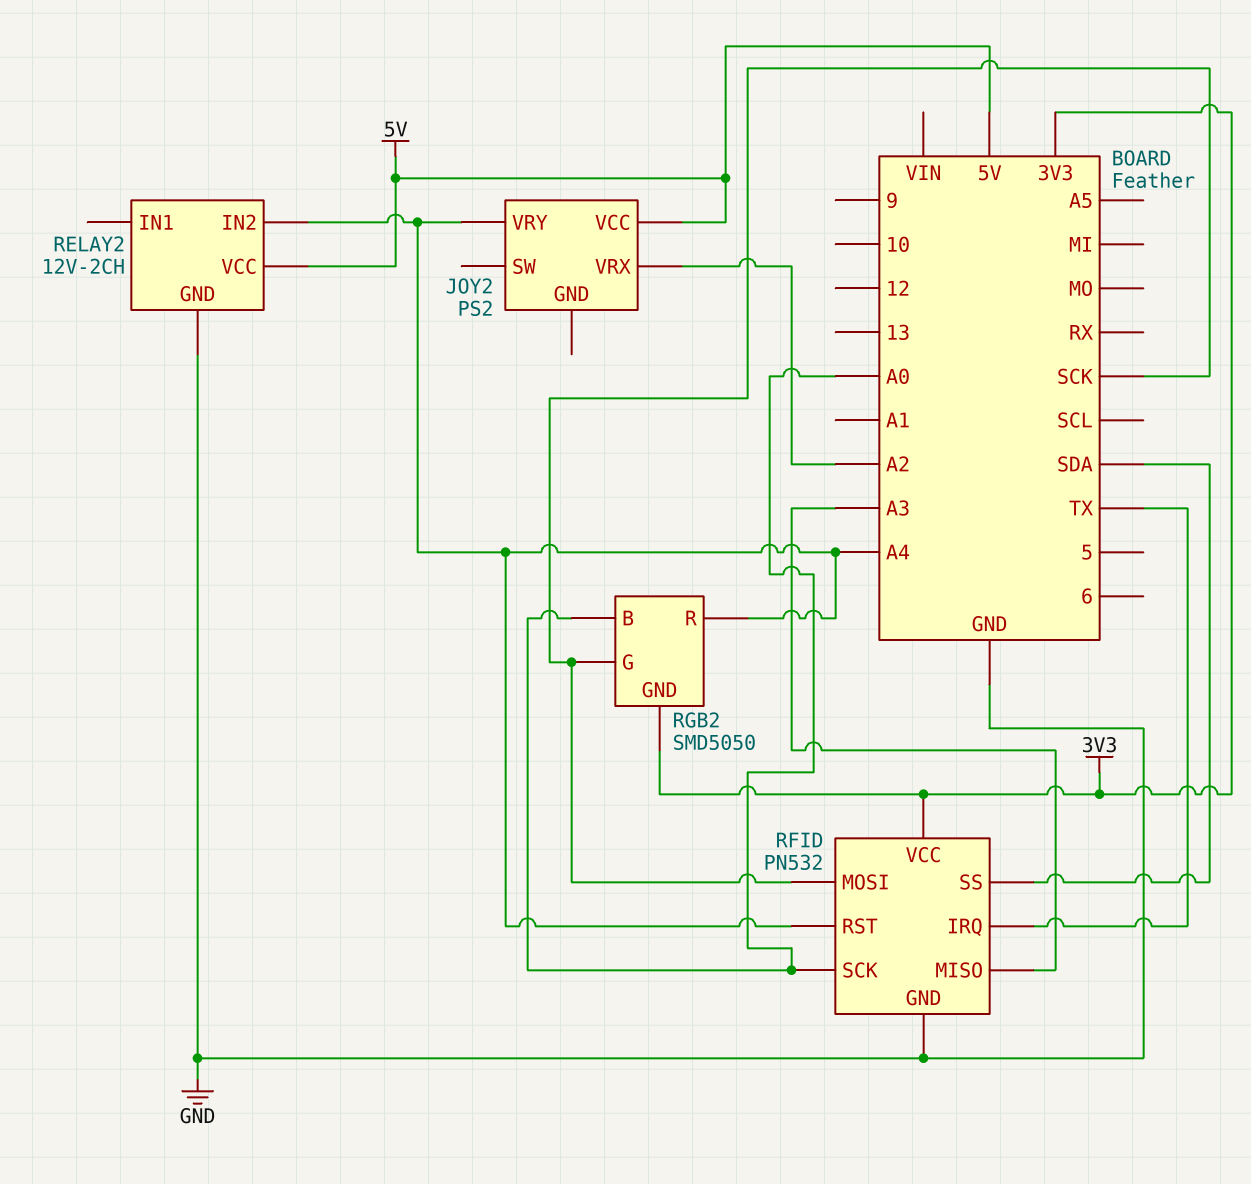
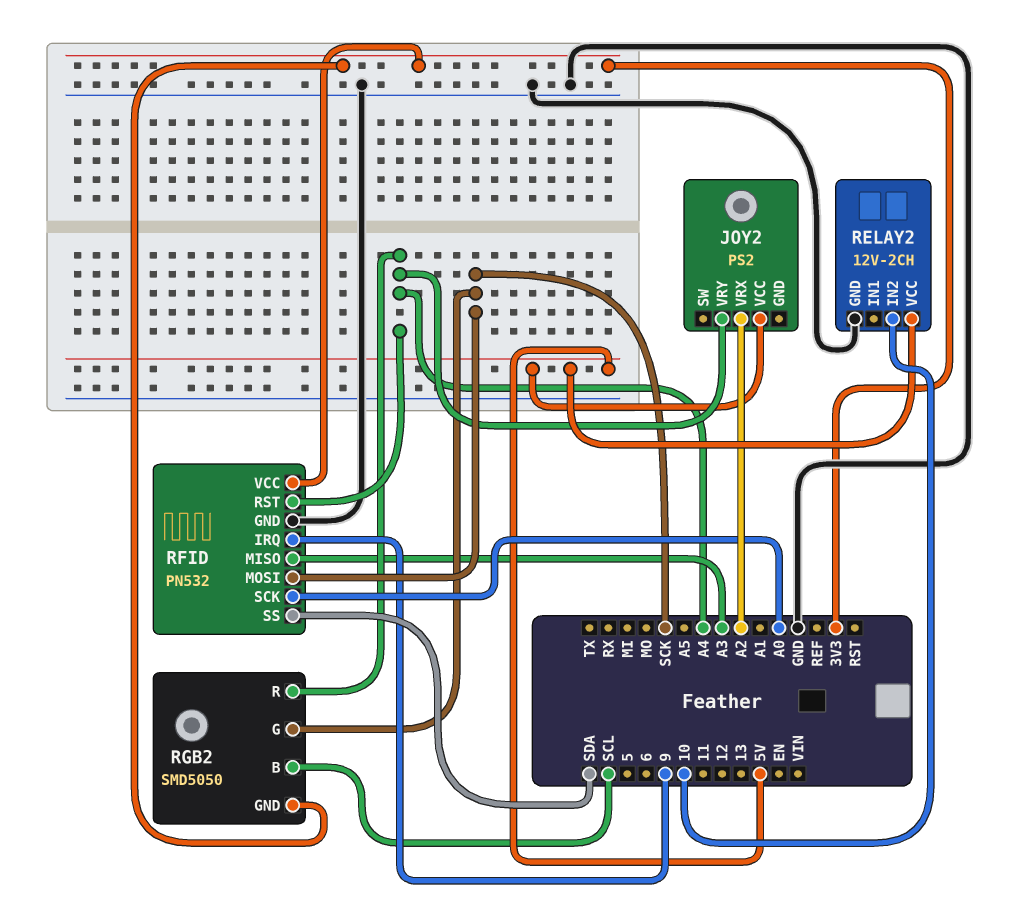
RELAY2 pin IN2: A4 -> 10
RFID pin IRQ: TX -> 9
RGB2 pin B: A0 -> SCL

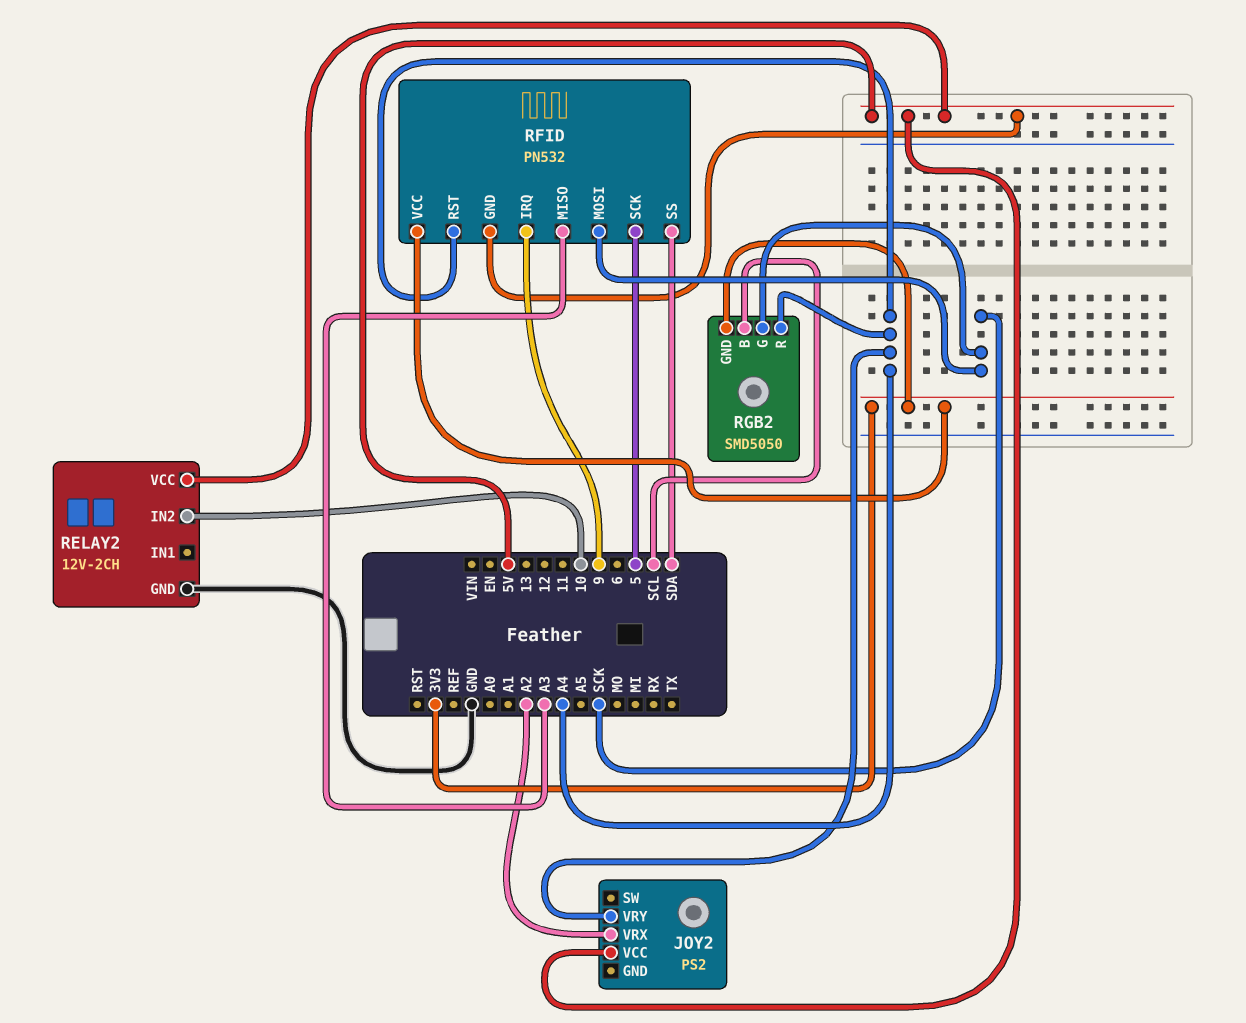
RFID pin GND: GND -> 5V
RFID pin SCK: A0 -> 5

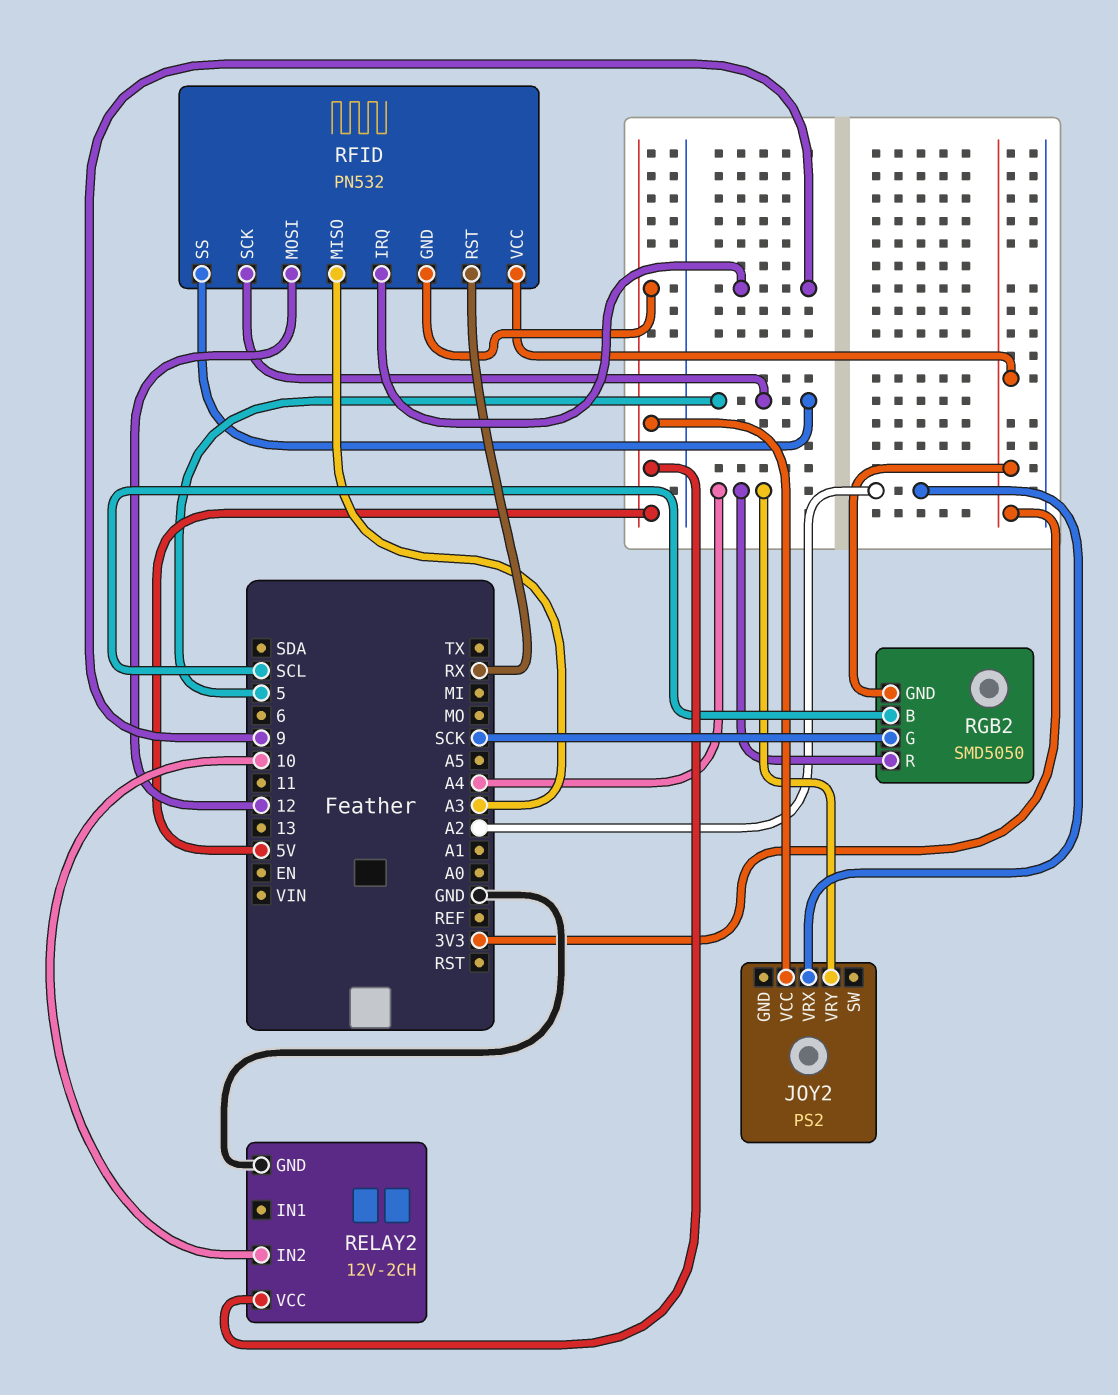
RFID pin MOSI: SCK -> 12
RFID pin RST: A4 -> RX
RFID pin SS: SDA -> 5

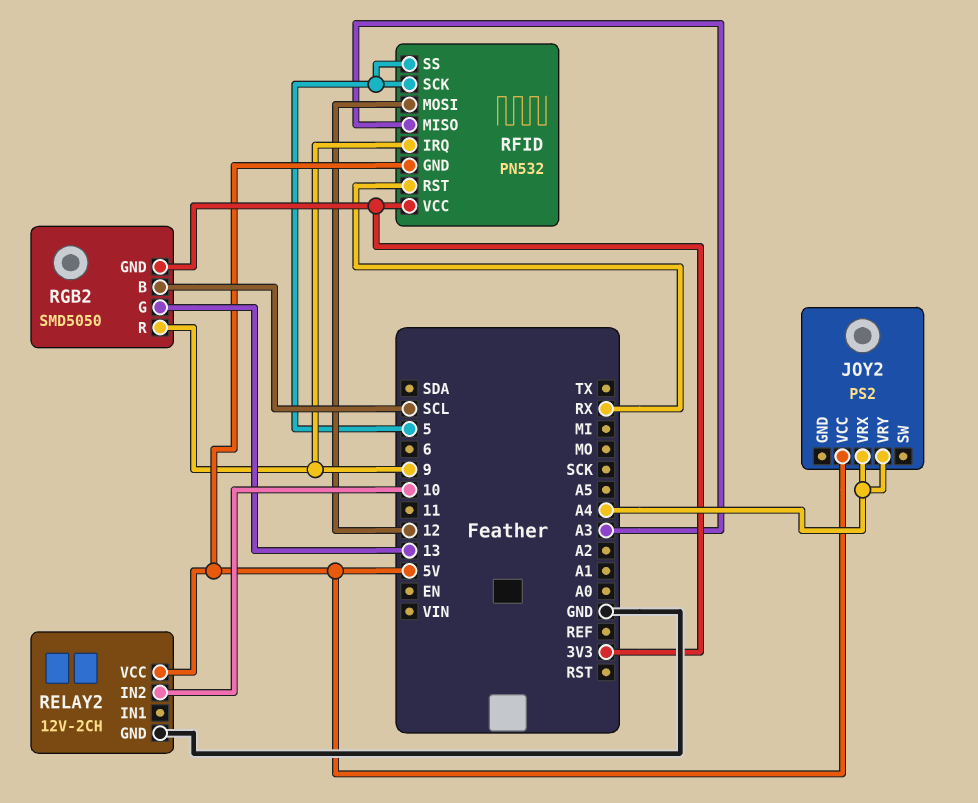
JOY2 pin VRX: A2 -> A4
RGB2 pin G: SCK -> 13
RGB2 pin R: A4 -> 9

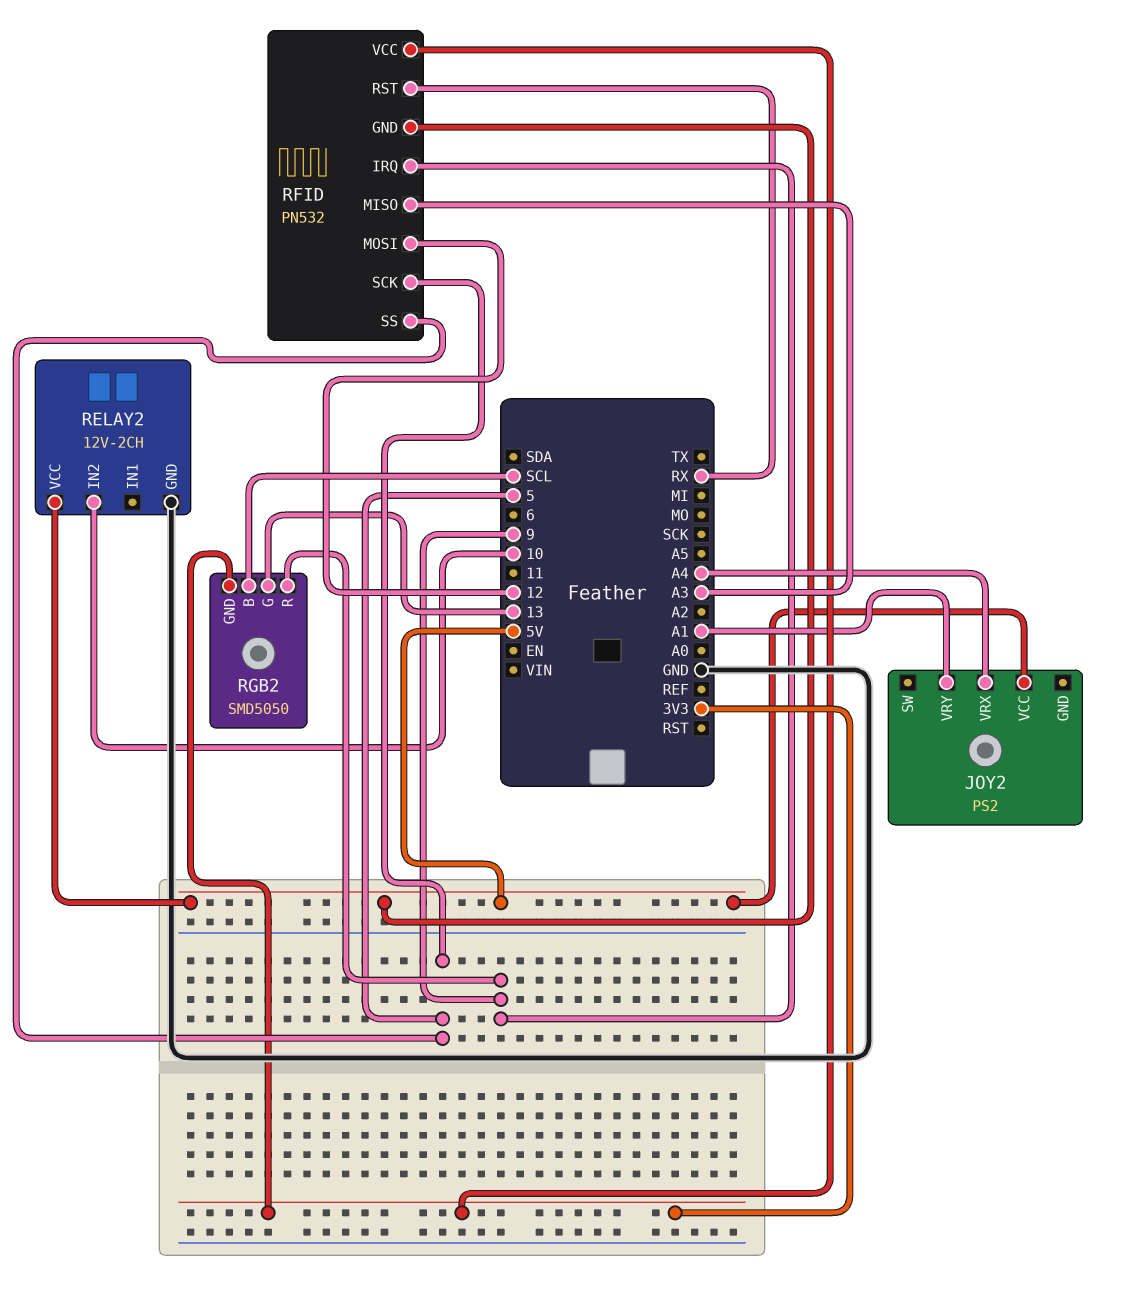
JOY2 pin VRY: A4 -> A1

